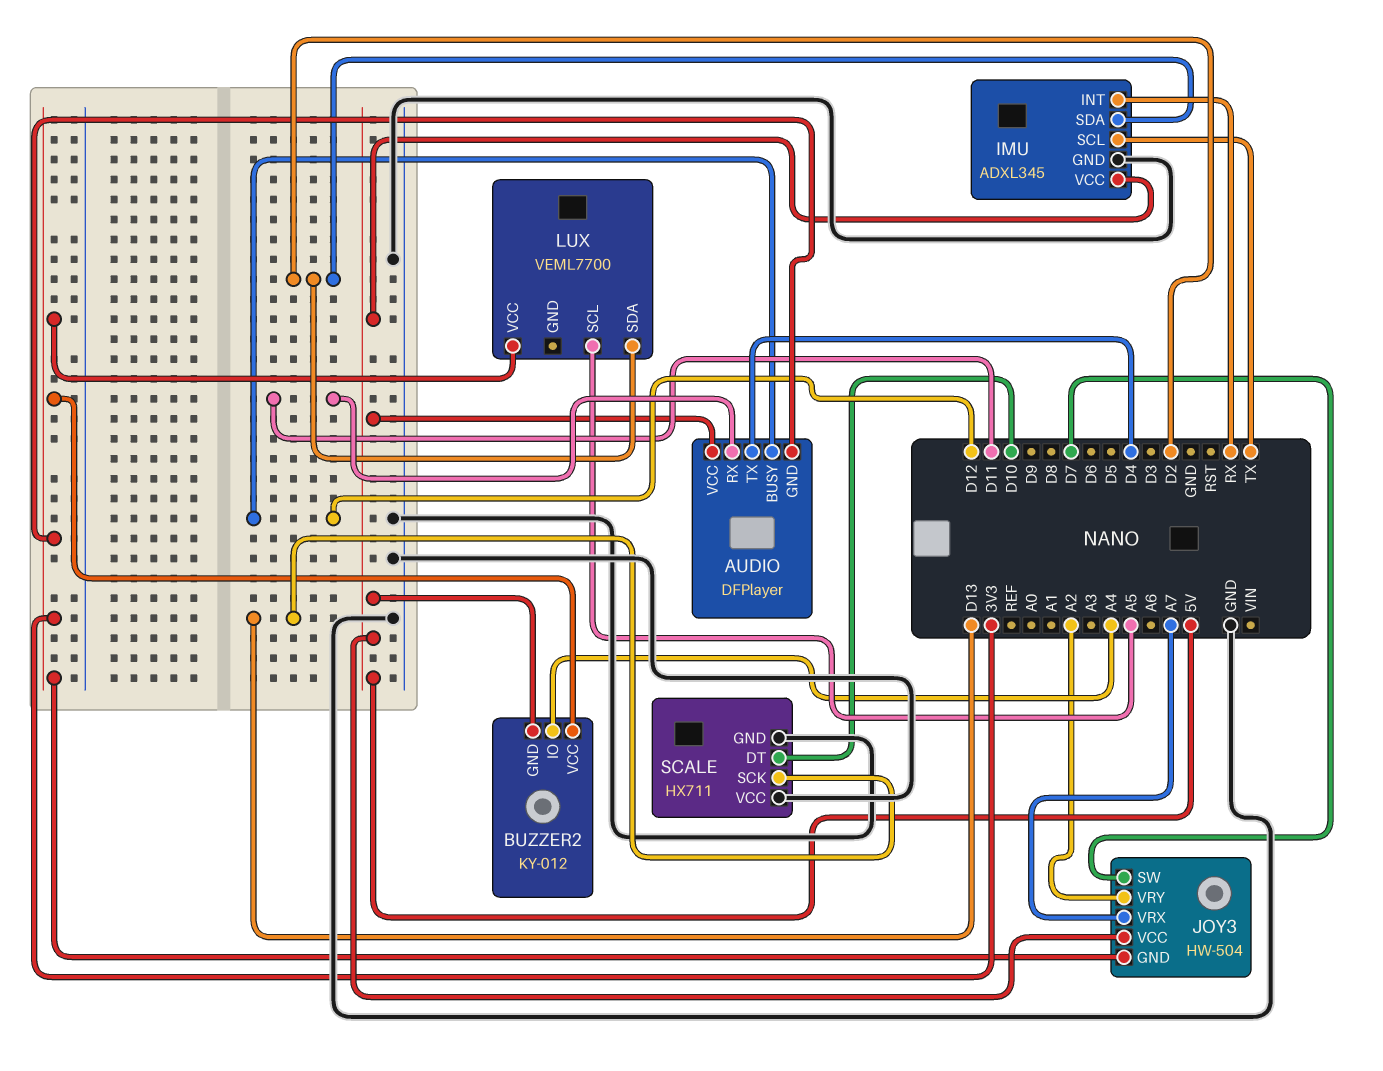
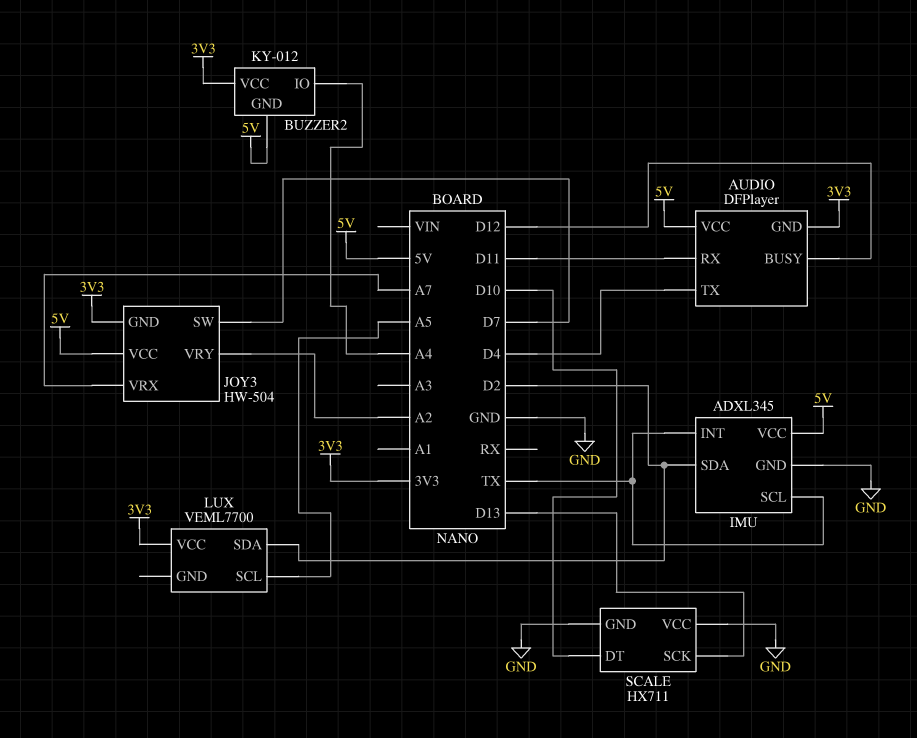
IMU pin INT: RX -> TX

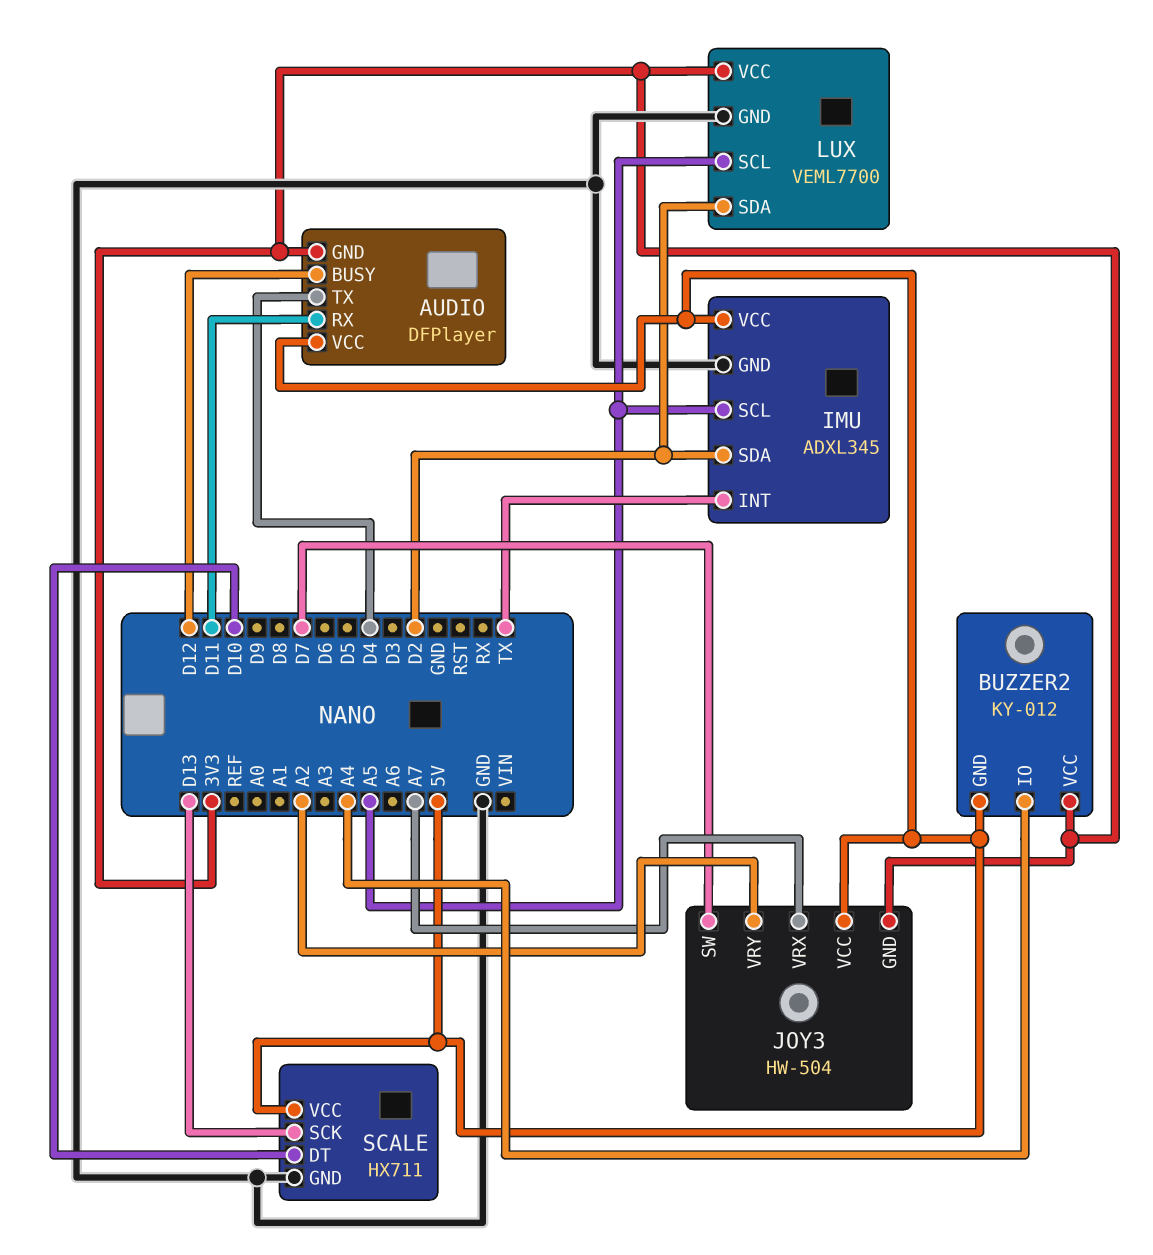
IMU pin SCL: TX -> A5
LUX pin GND: none -> GND
SCALE pin VCC: GND -> 5V

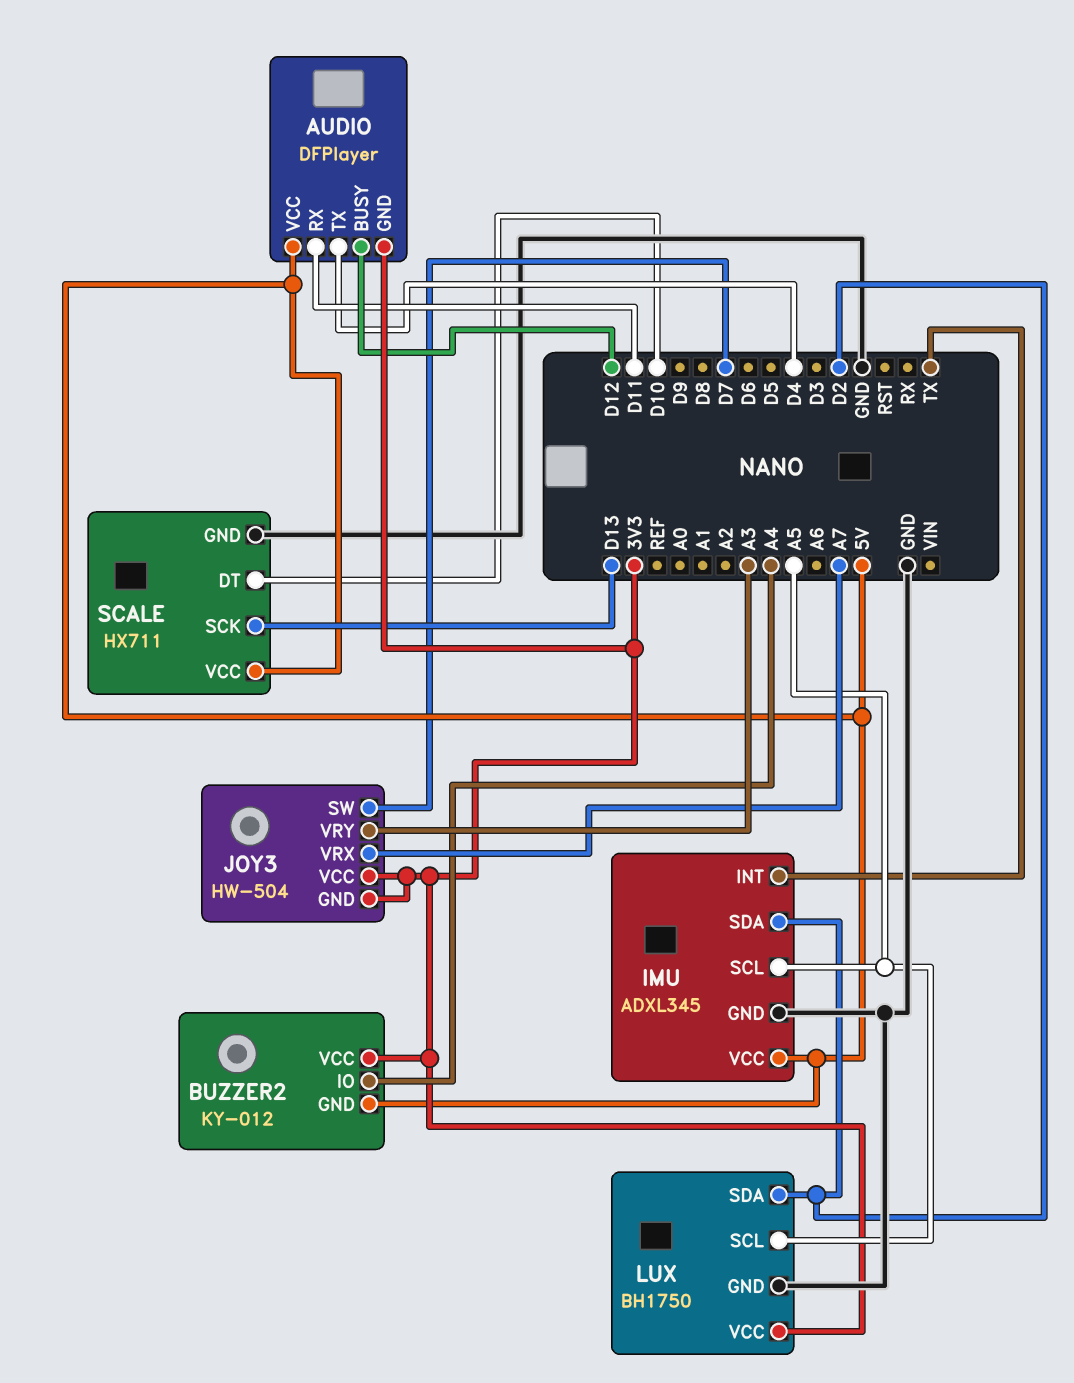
JOY3 pin VCC: 5V -> 3V3
JOY3 pin VRY: A2 -> A3
LUX: VEML7700 -> BH1750

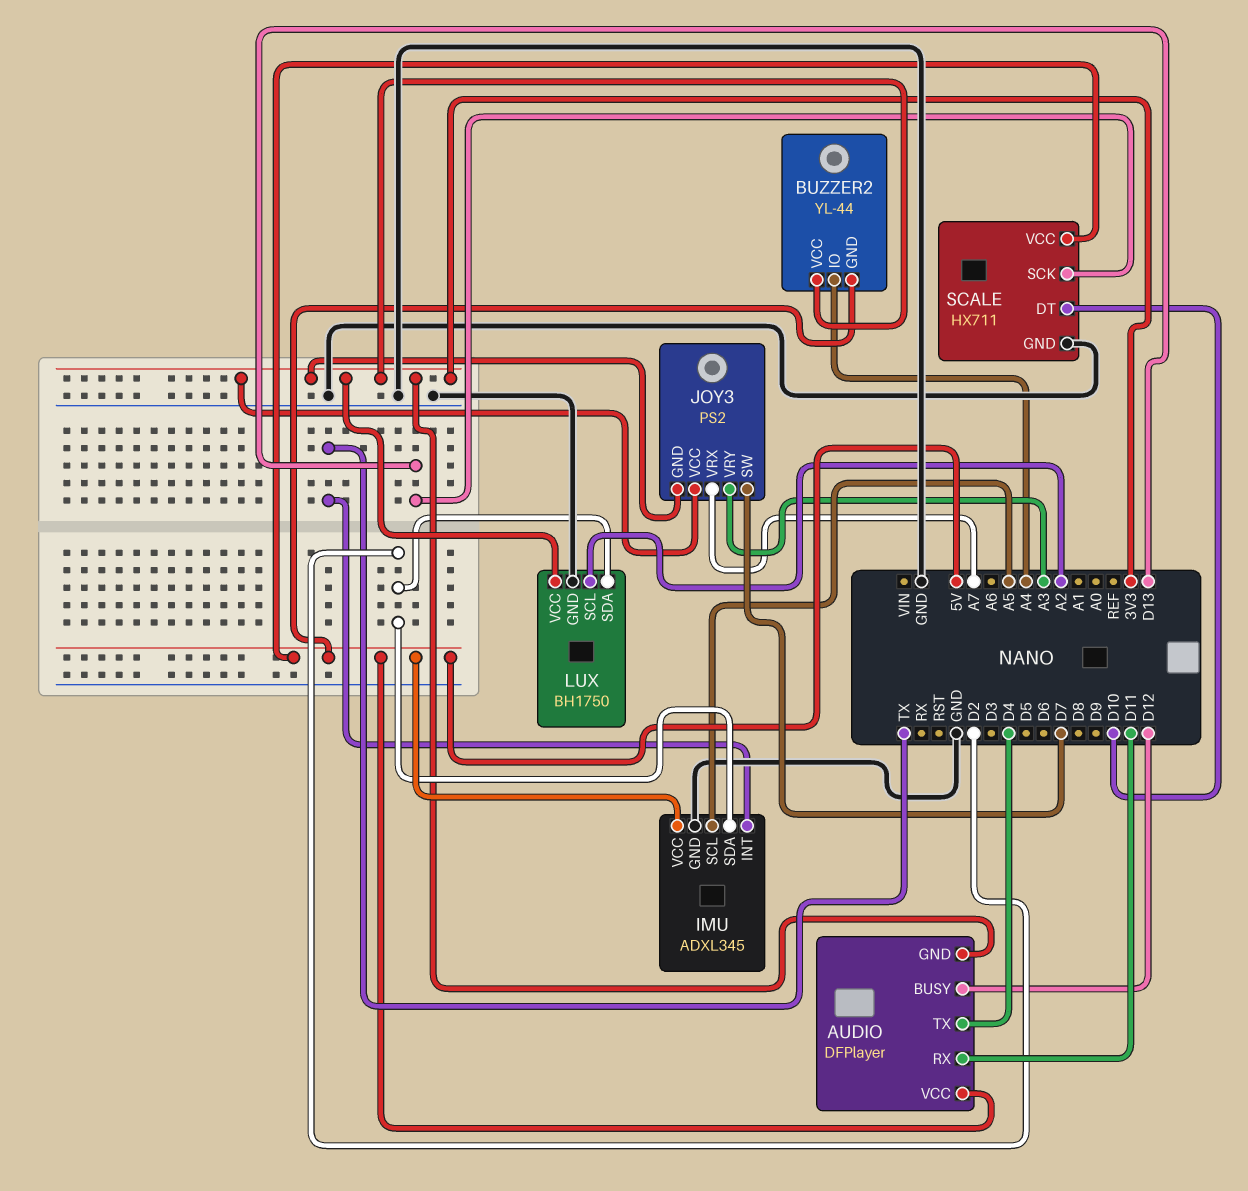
BUZZER2: KY-012 -> YL-44
JOY3: HW-504 -> PS2
LUX pin SCL: A5 -> A2

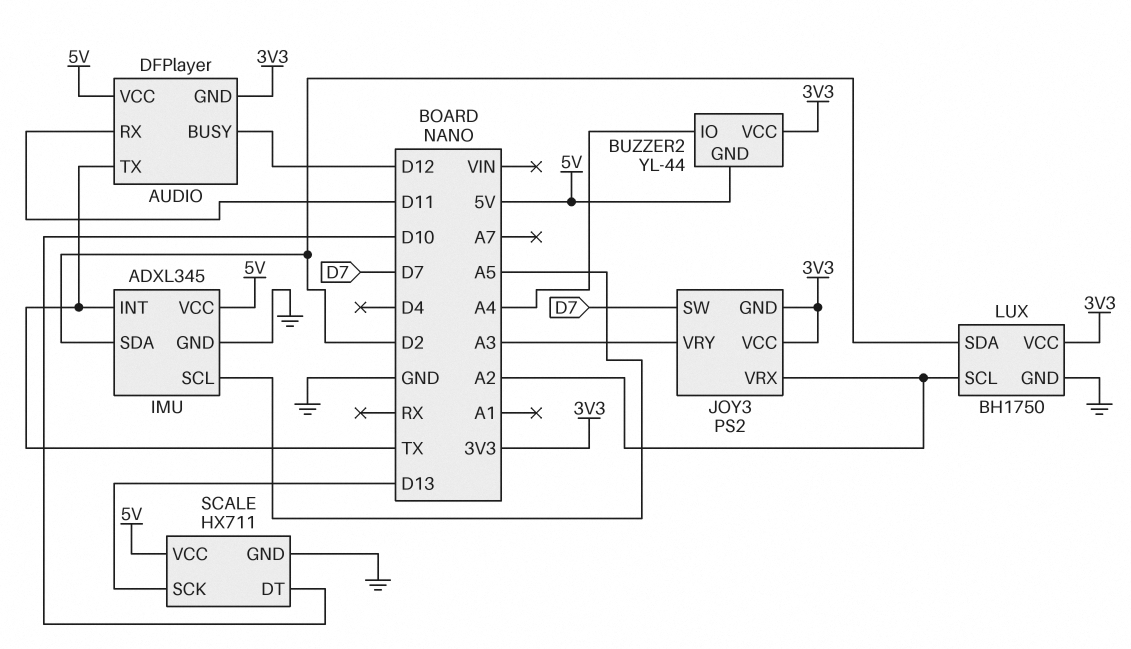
AUDIO pin TX: D4 -> TX
JOY3 pin VRX: A7 -> A2

